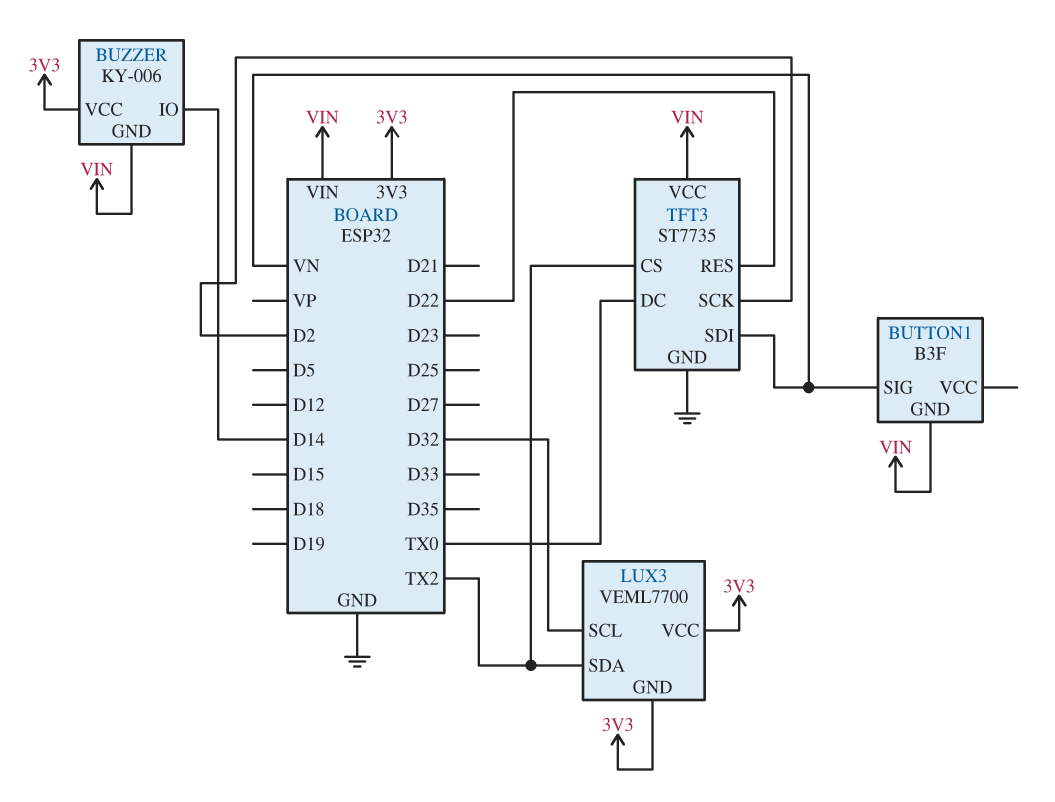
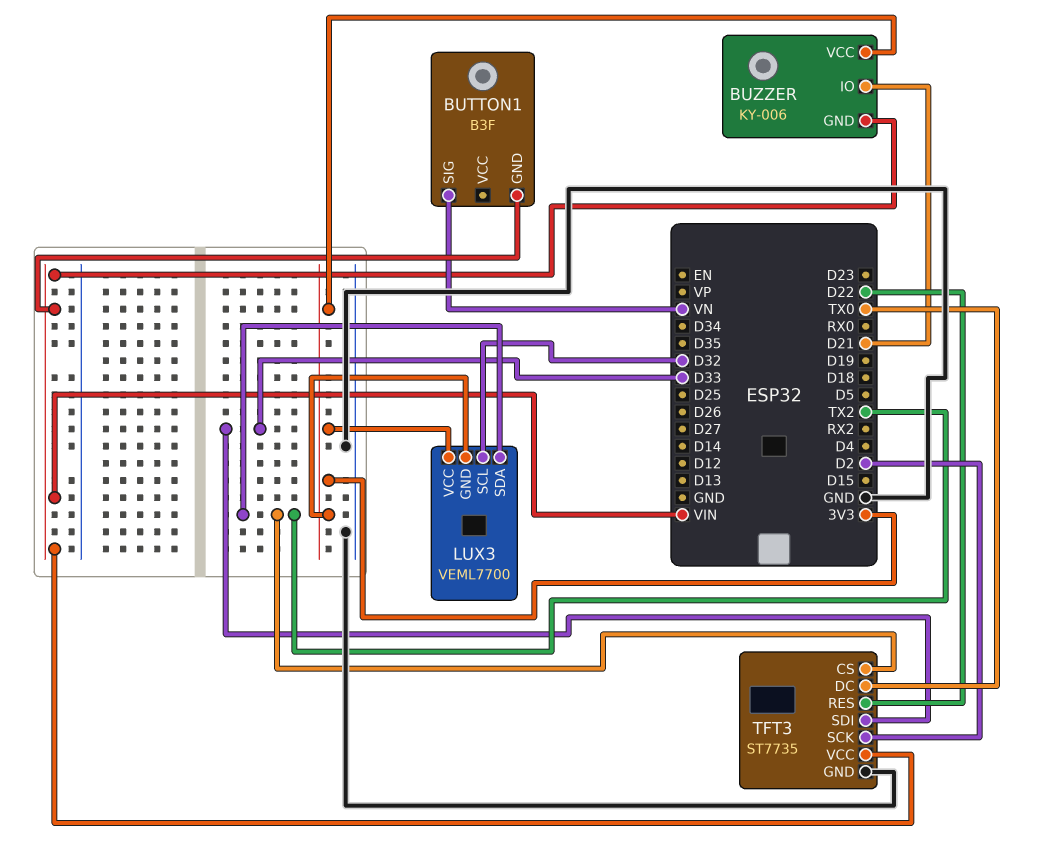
BUZZER pin IO: D14 -> D21
TFT3 pin SDI: VN -> D33

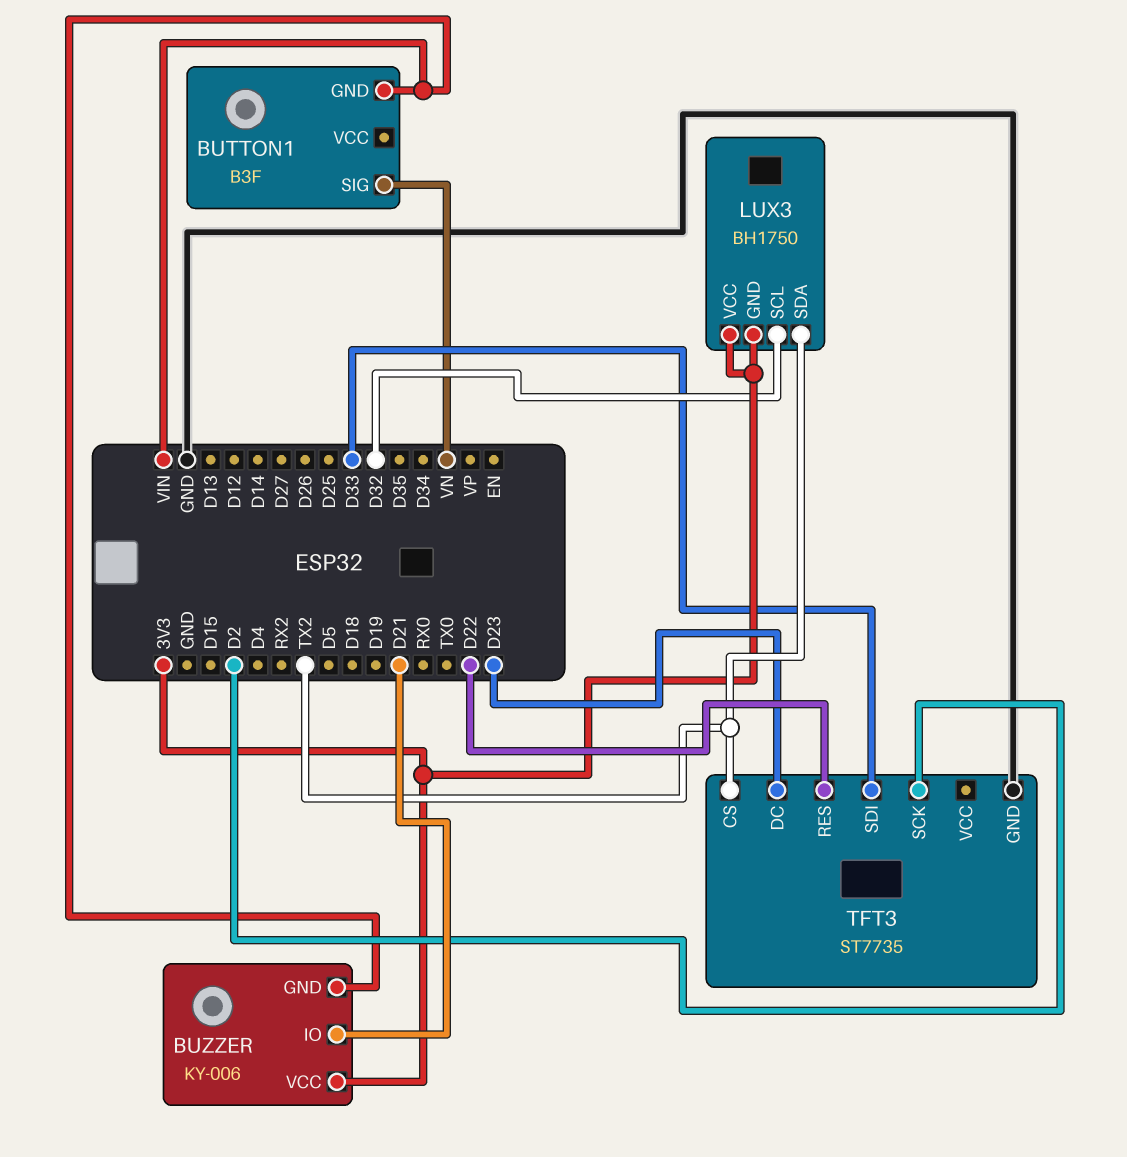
LUX3: VEML7700 -> BH1750
TFT3 pin DC: TX0 -> D23
TFT3 pin VCC: VIN -> none

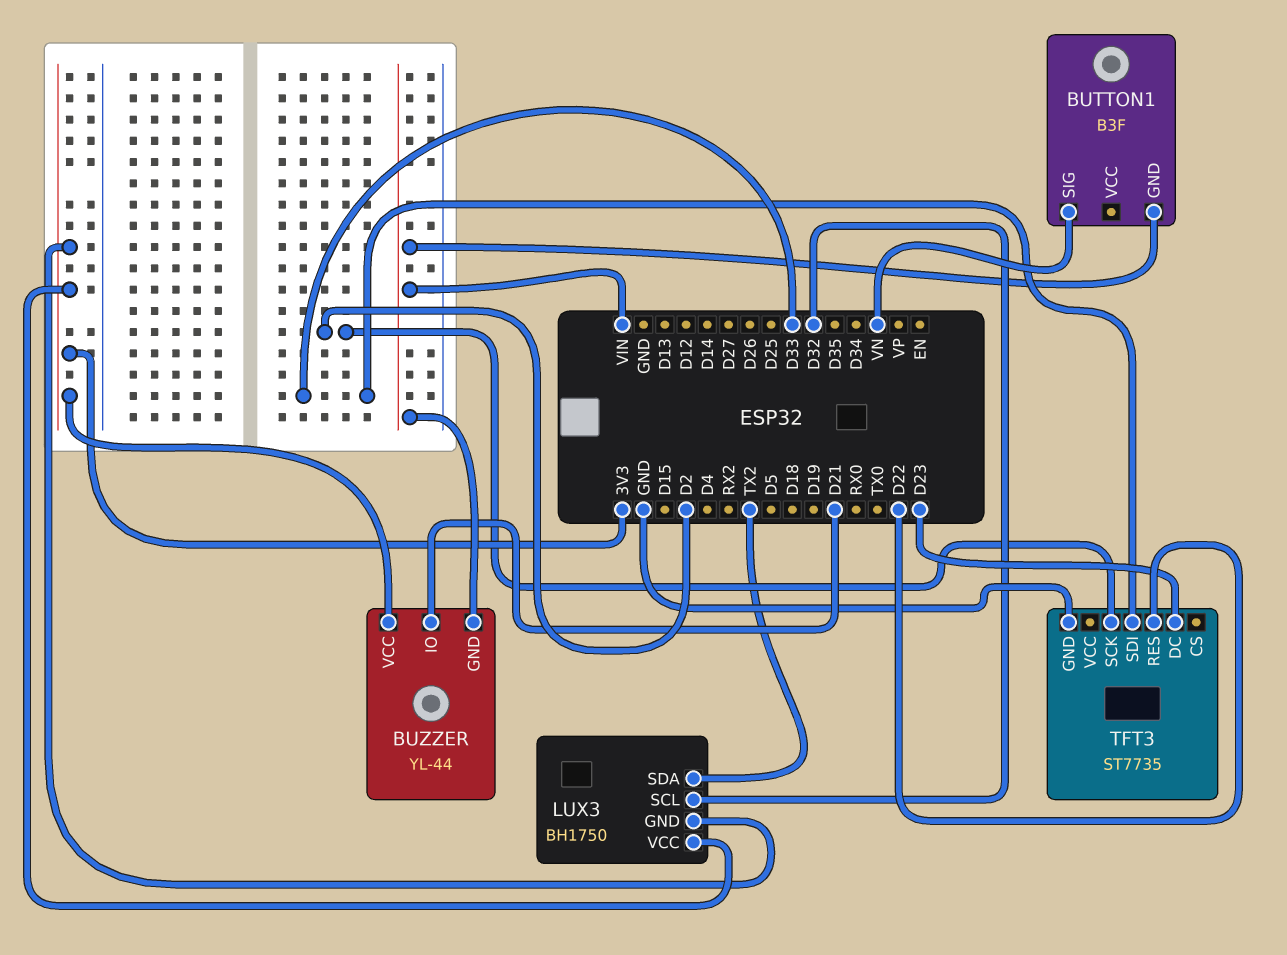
BUZZER: KY-006 -> YL-44
TFT3 pin CS: TX2 -> none

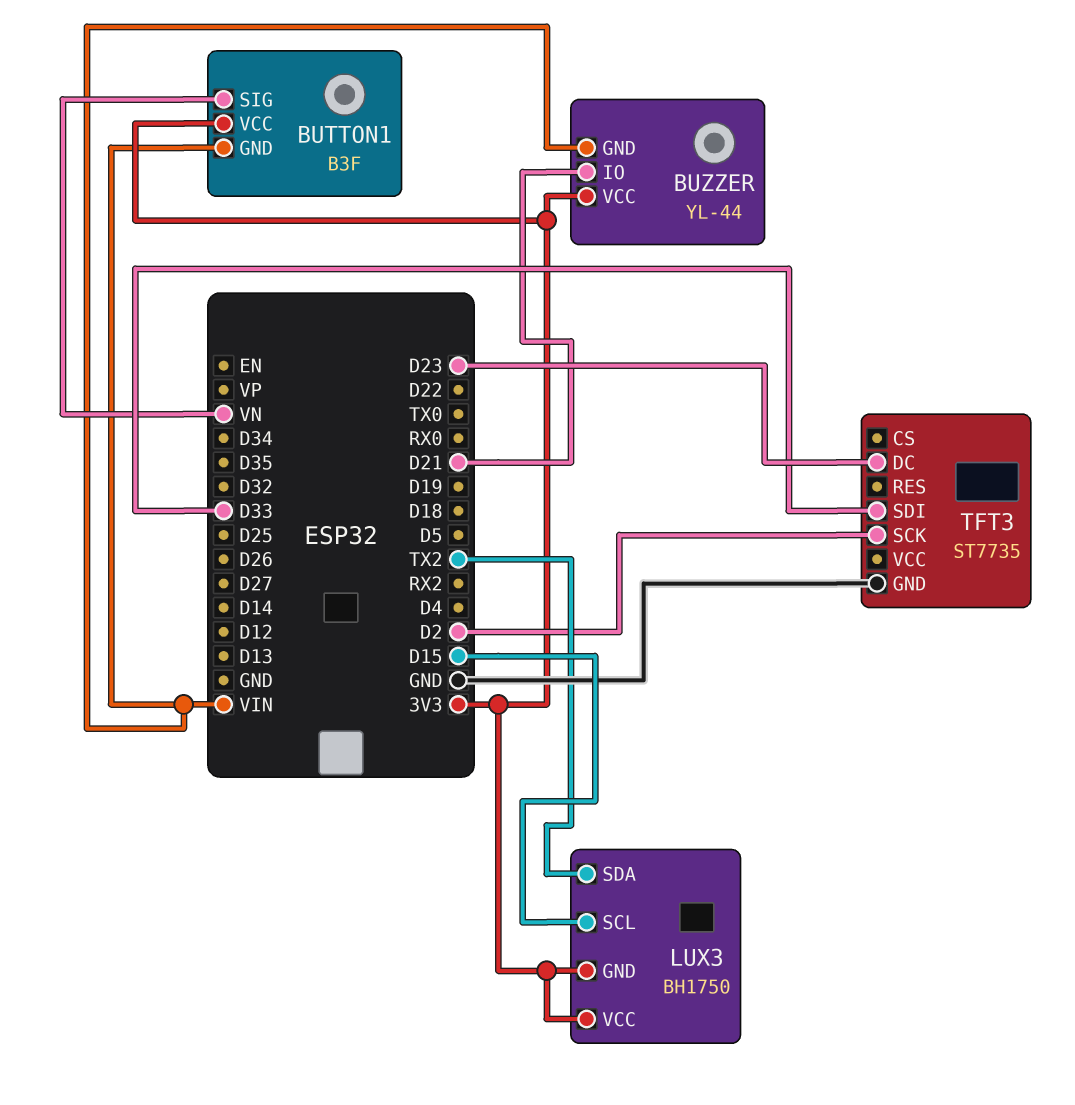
BUTTON1 pin VCC: none -> 3V3
LUX3 pin SCL: D32 -> D15
TFT3 pin RES: D22 -> none

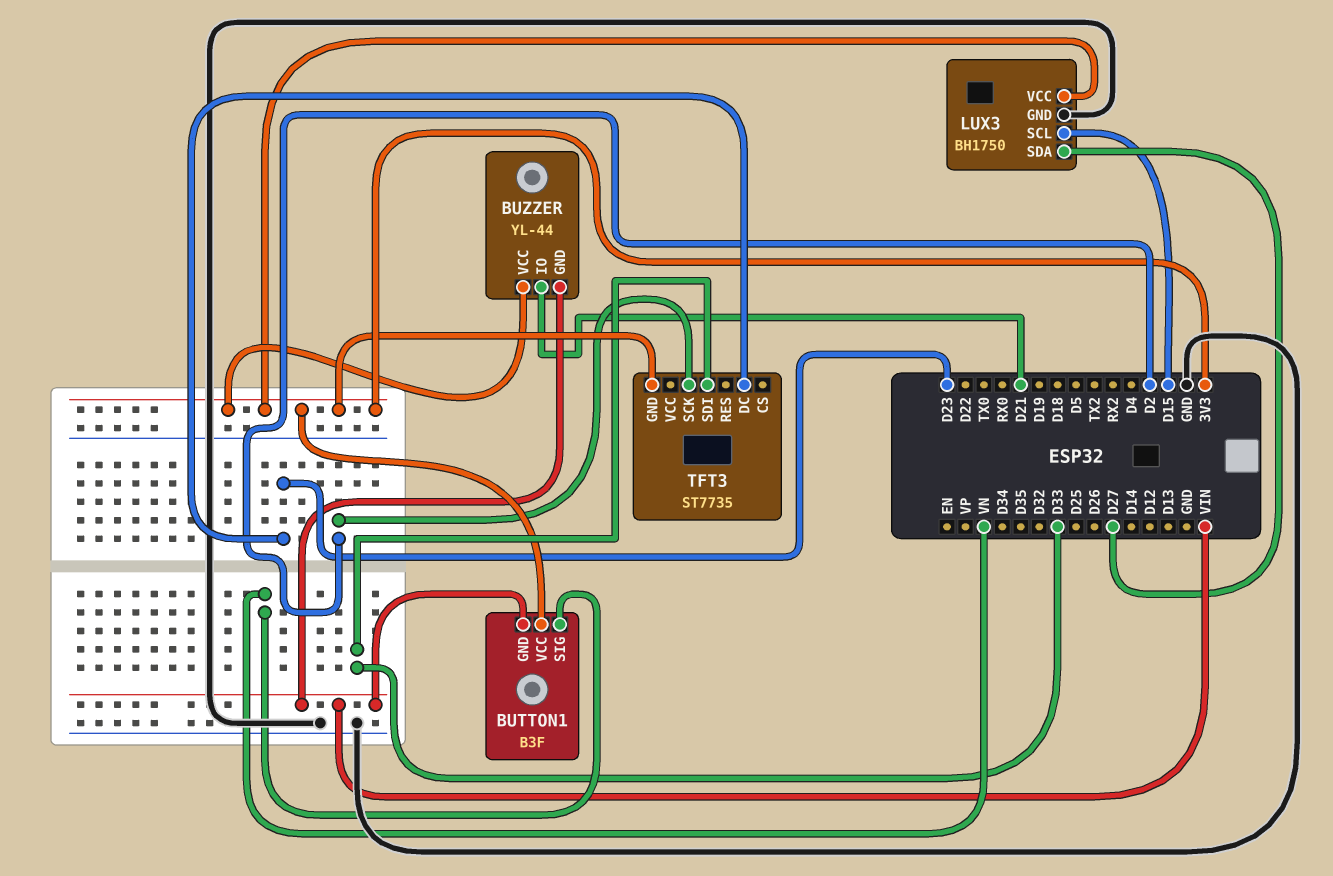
LUX3 pin GND: 3V3 -> GND
LUX3 pin SDA: TX2 -> D27
TFT3 pin GND: GND -> 3V3

